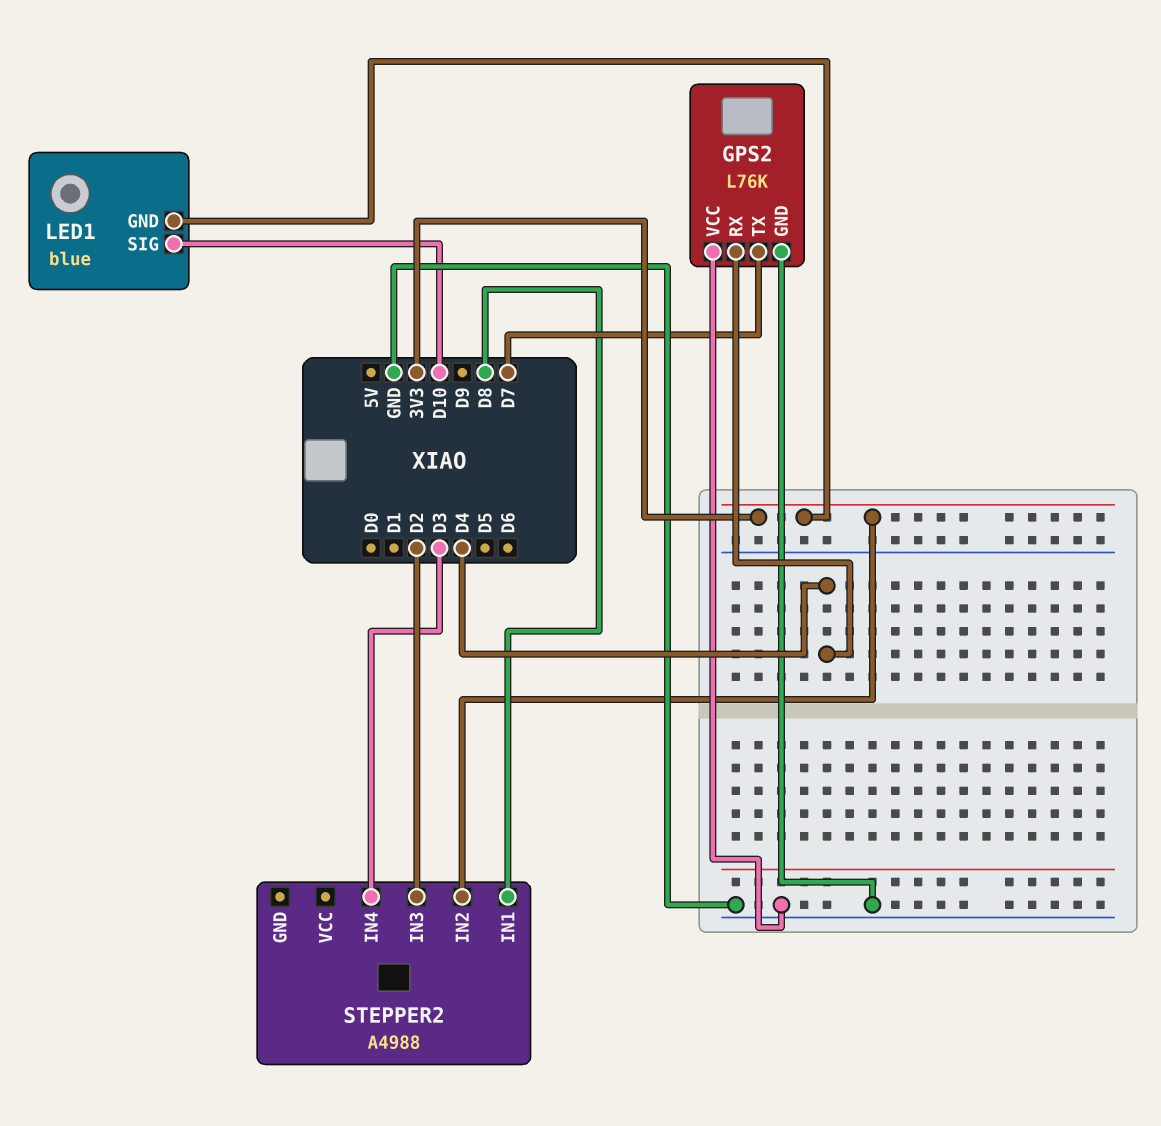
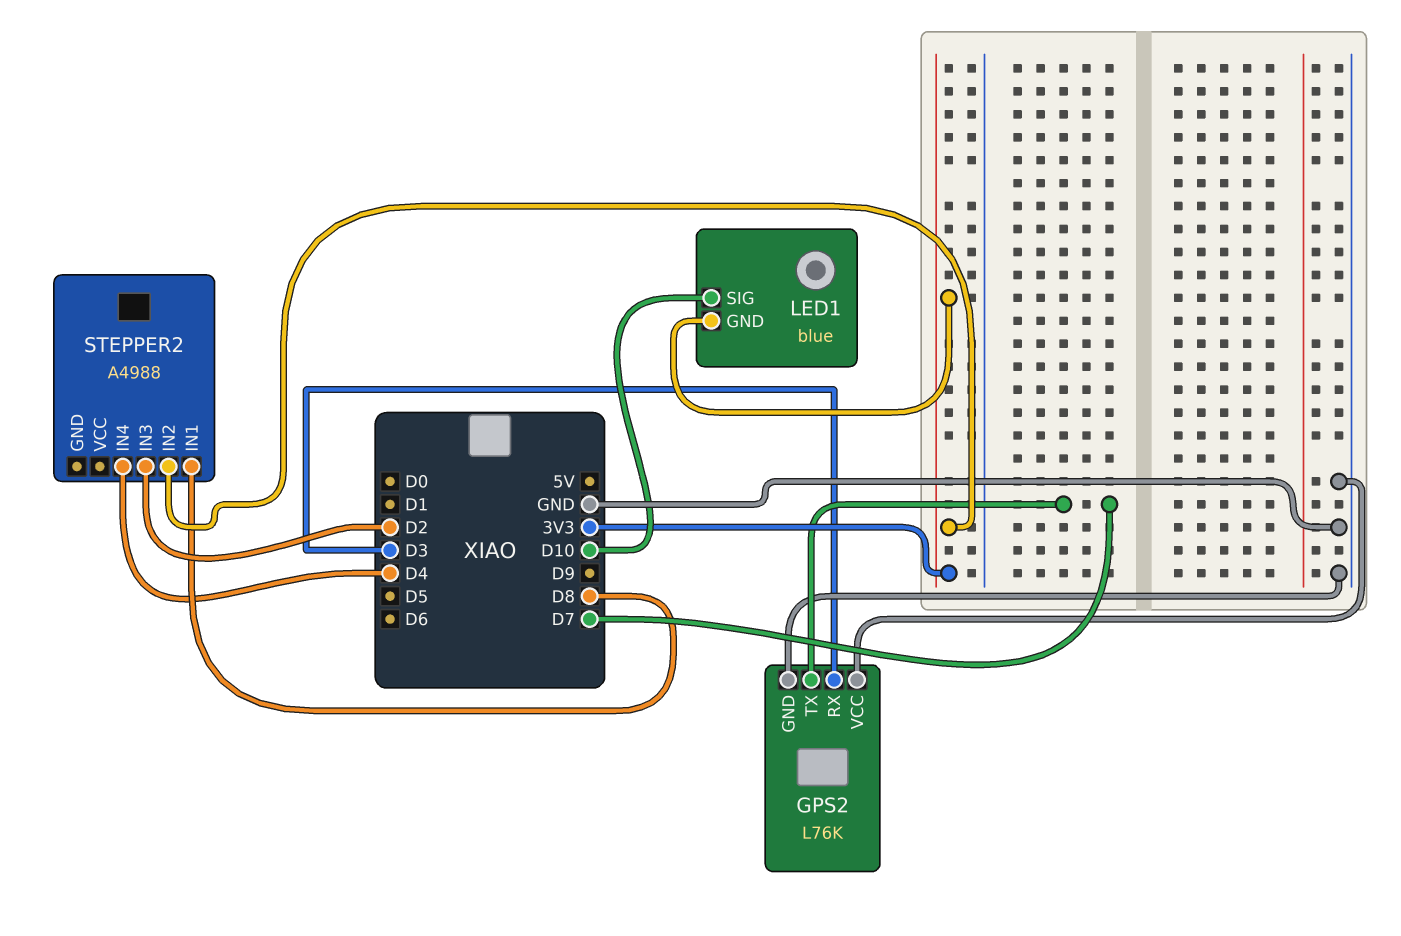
GPS2 pin RX: D4 -> D3
STEPPER2 pin IN4: D3 -> D4

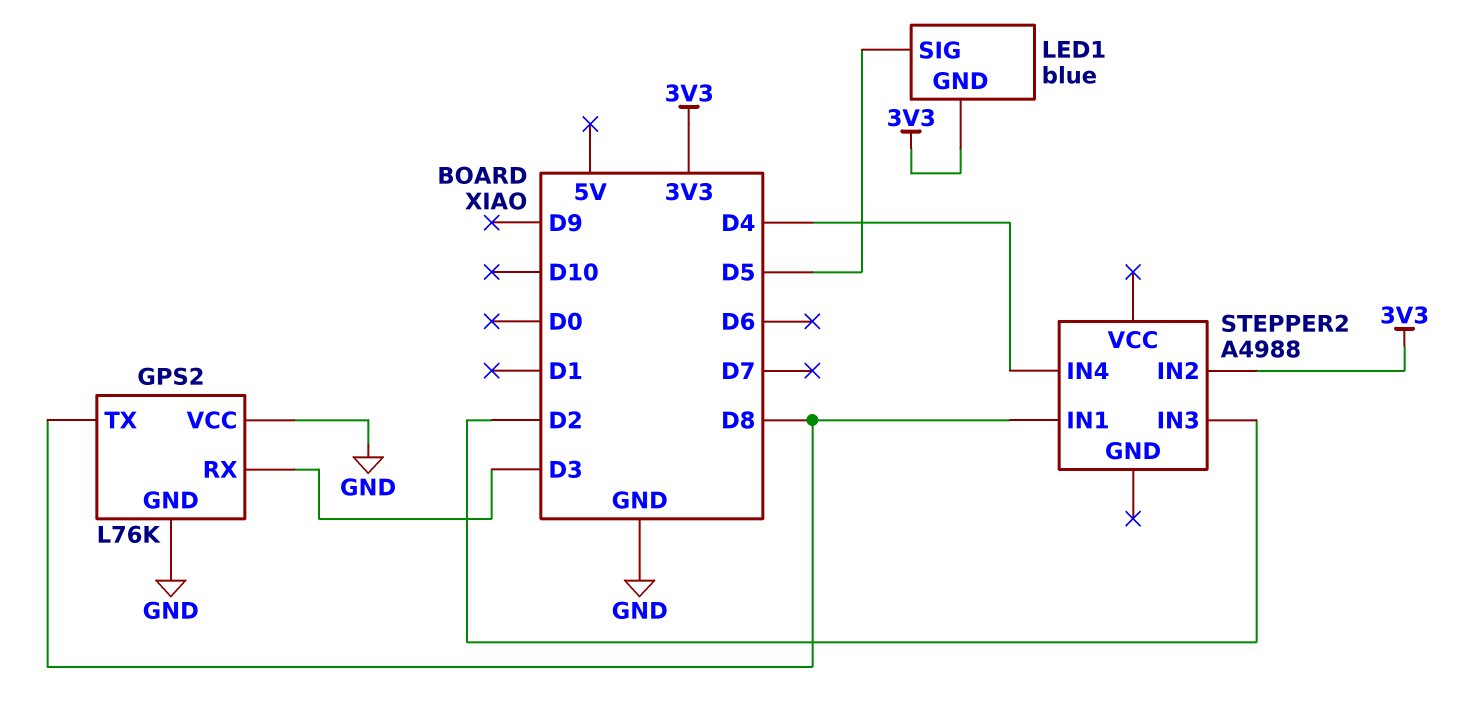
GPS2 pin TX: D7 -> D8
LED1 pin SIG: D10 -> D5

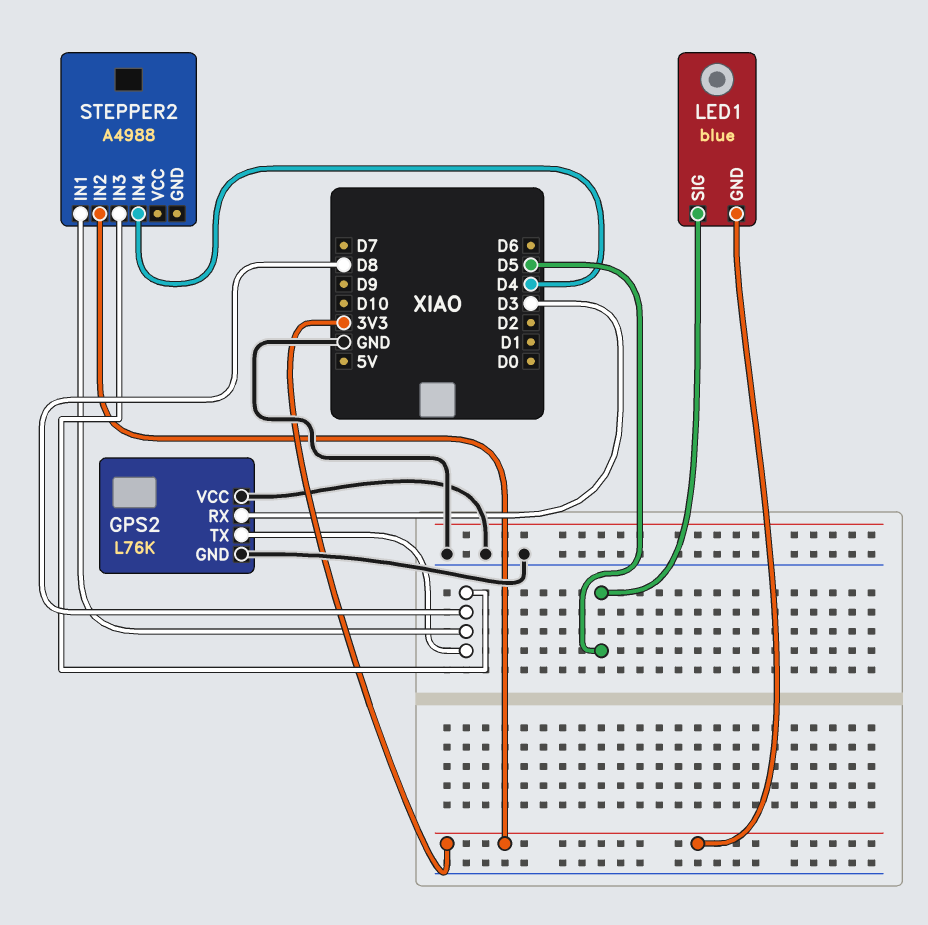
STEPPER2 pin IN3: D2 -> D8

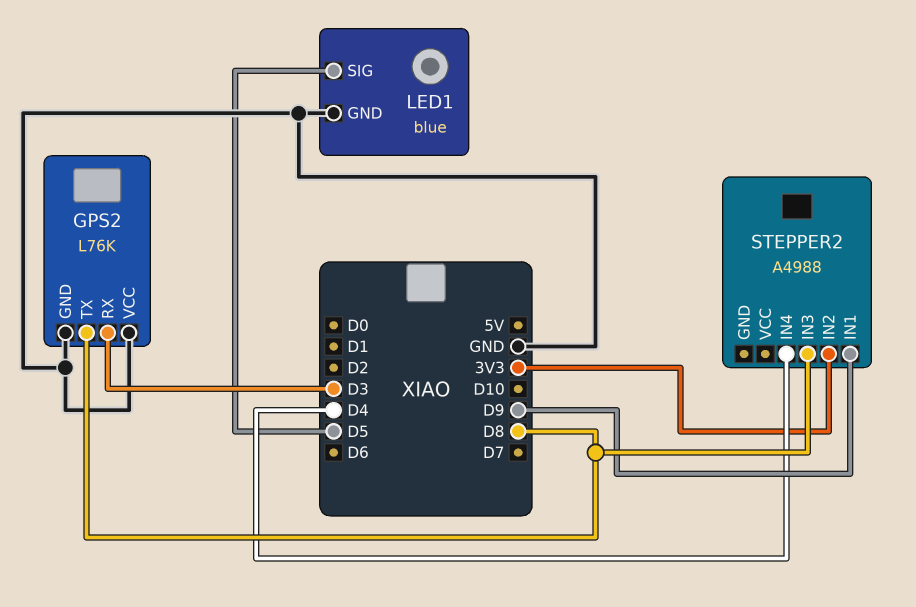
LED1 pin GND: 3V3 -> GND
STEPPER2 pin IN1: D8 -> D9

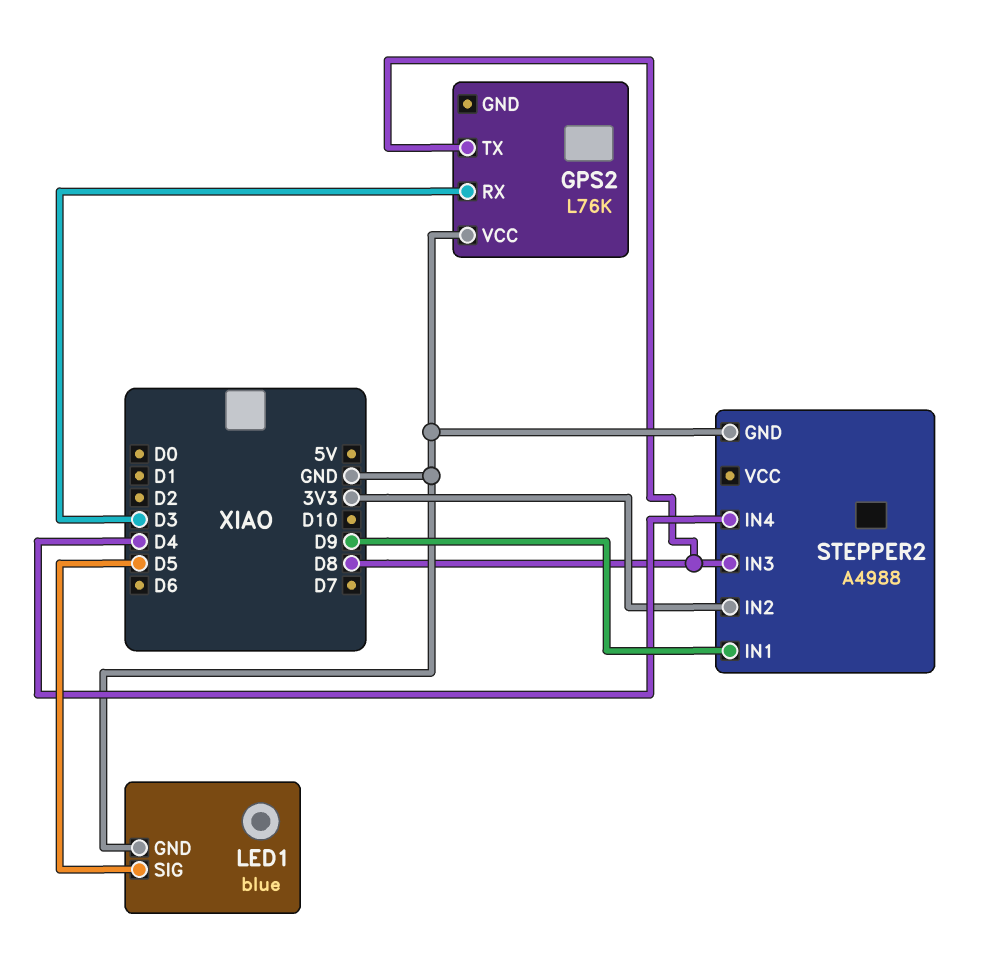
GPS2 pin GND: GND -> none
STEPPER2 pin GND: none -> GND

